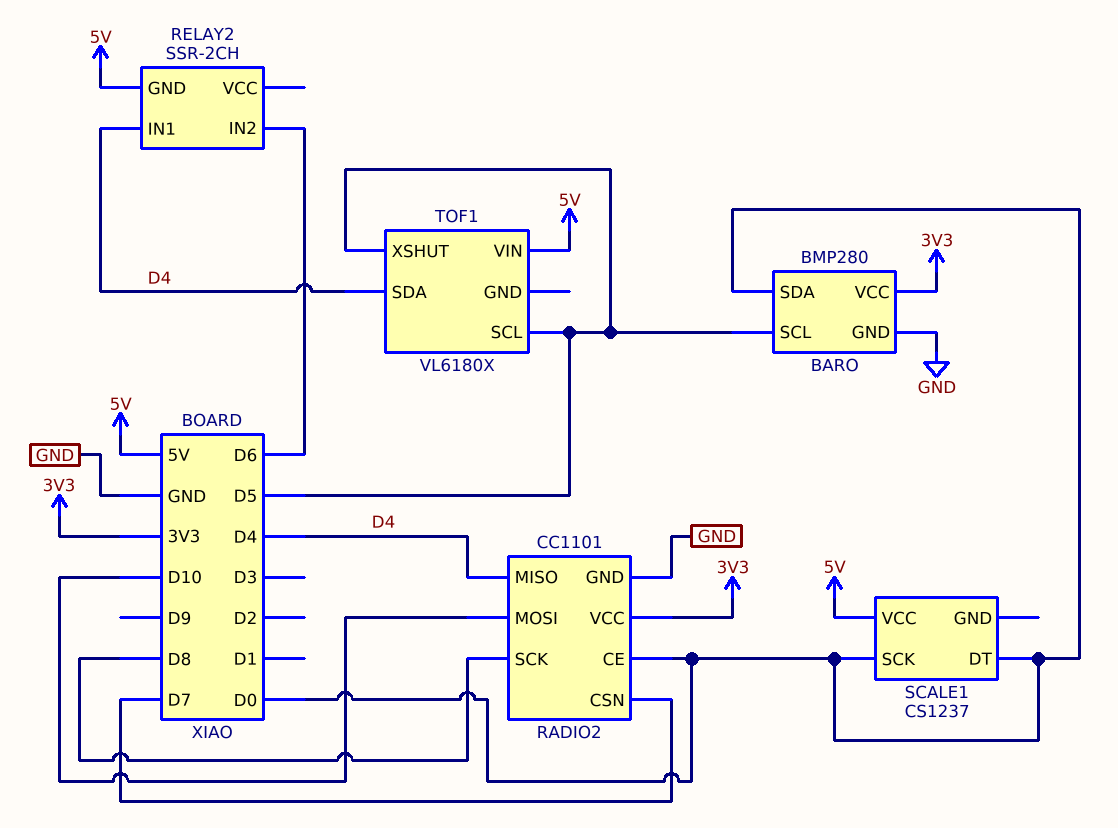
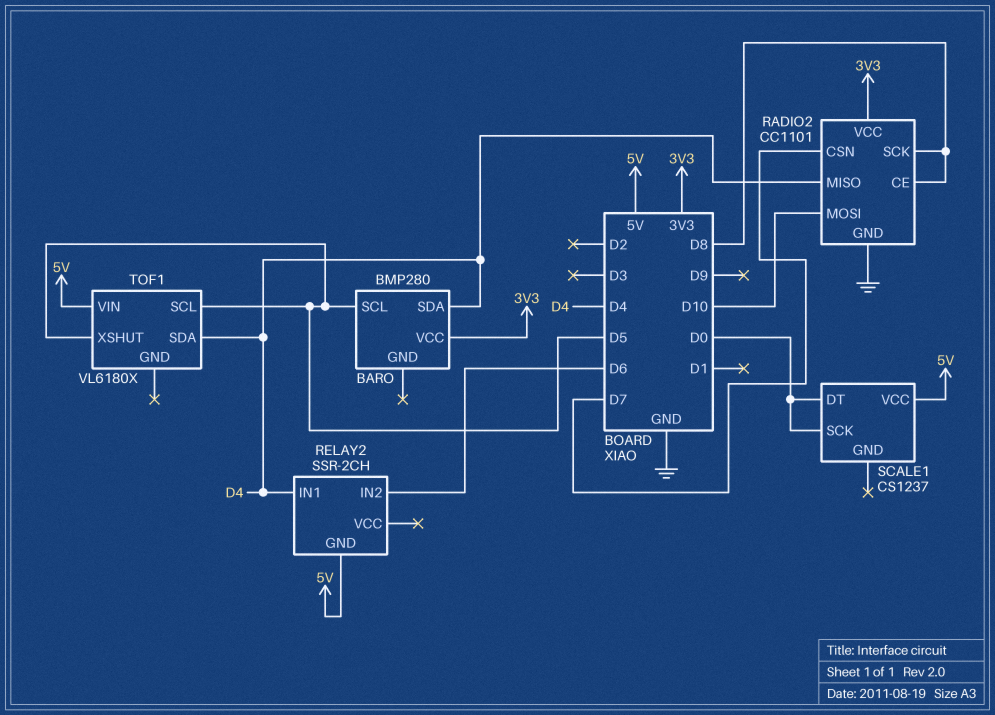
BARO pin GND: GND -> none
BARO pin SDA: D0 -> D4
RADIO2 pin CE: D0 -> D8

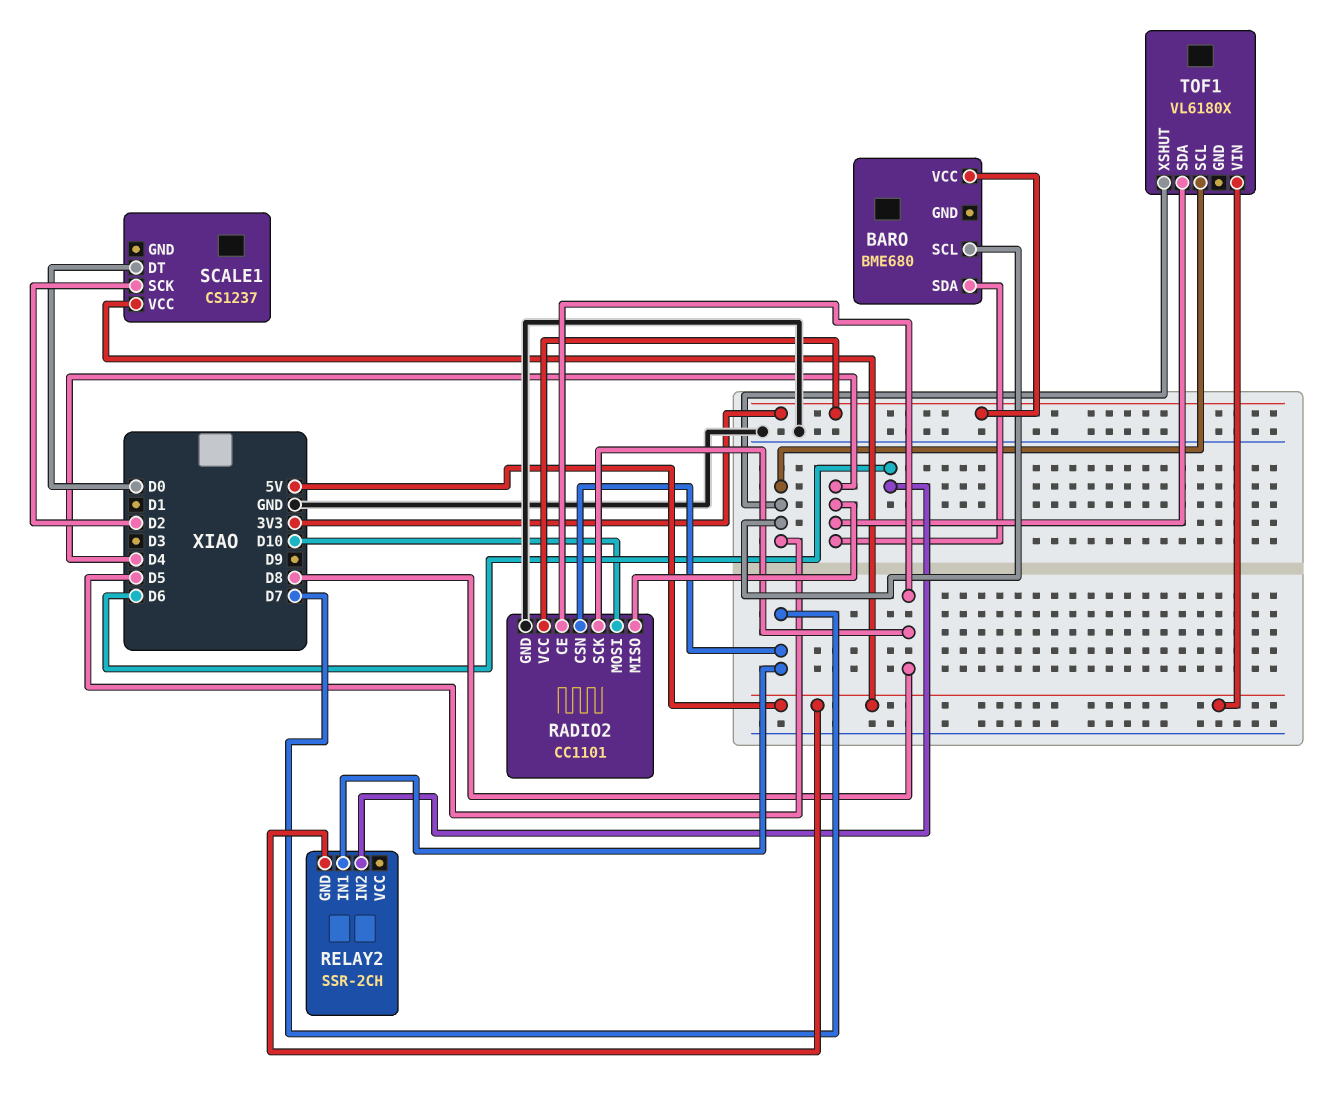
BARO: BMP280 -> BME680
RELAY2 pin IN1: D4 -> D7
SCALE1 pin SCK: D0 -> D2

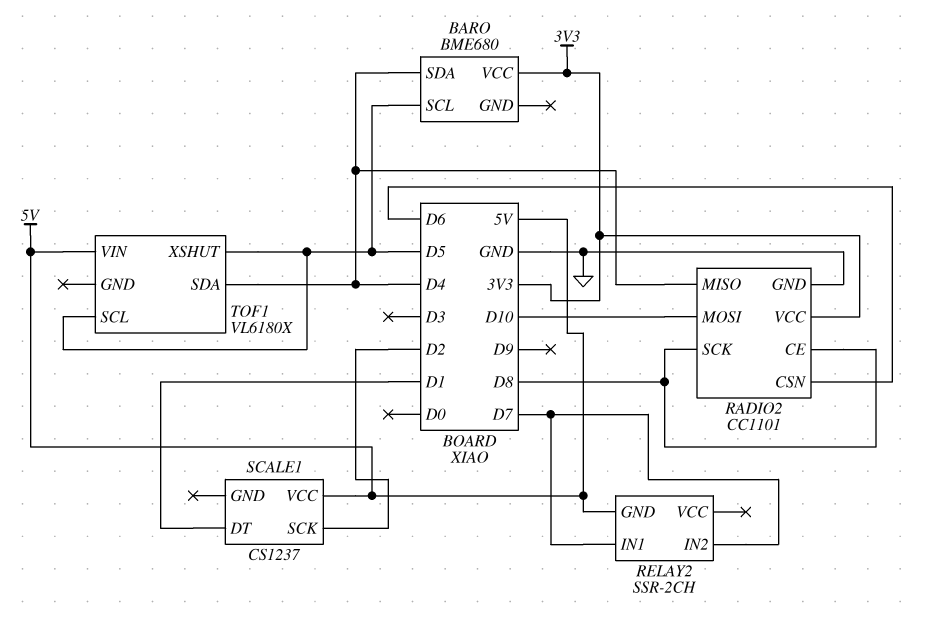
RADIO2 pin CSN: D7 -> D6
RELAY2 pin IN2: D6 -> D7
SCALE1 pin DT: D0 -> D1

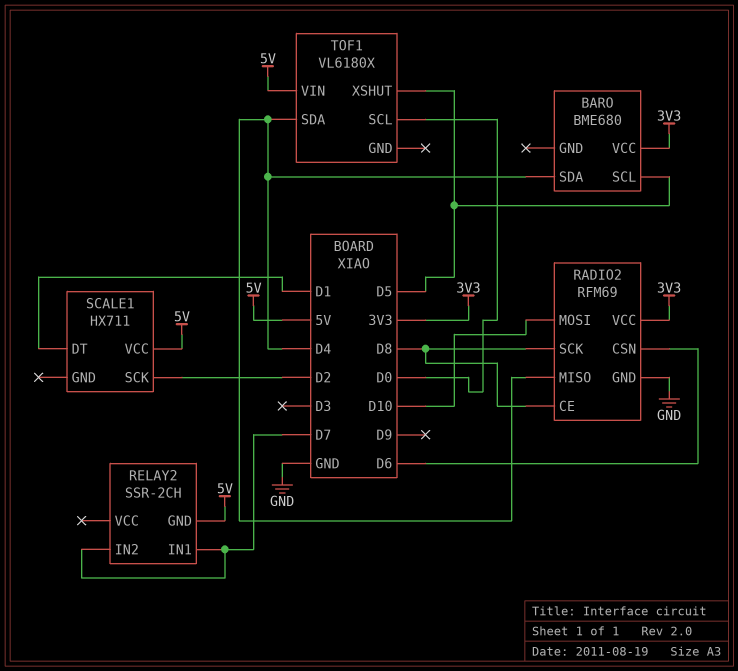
RADIO2: CC1101 -> RFM69
SCALE1: CS1237 -> HX711
TOF1 pin SCL: D5 -> D0

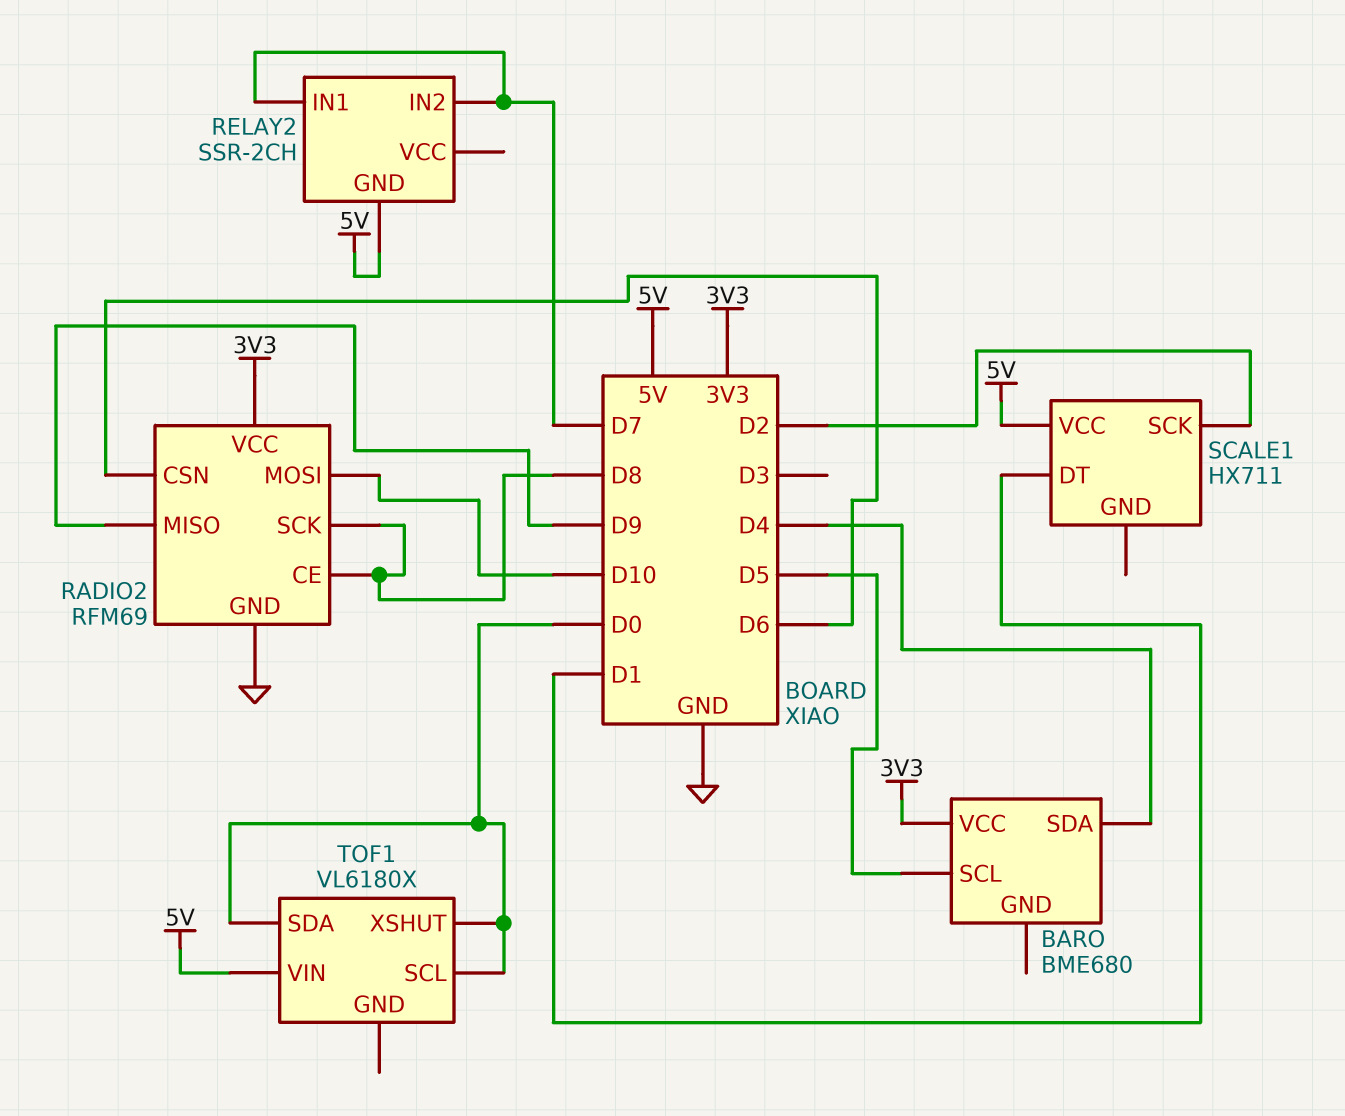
RADIO2 pin MISO: D4 -> D9
TOF1 pin SDA: D4 -> D0
TOF1 pin XSHUT: D5 -> D0

